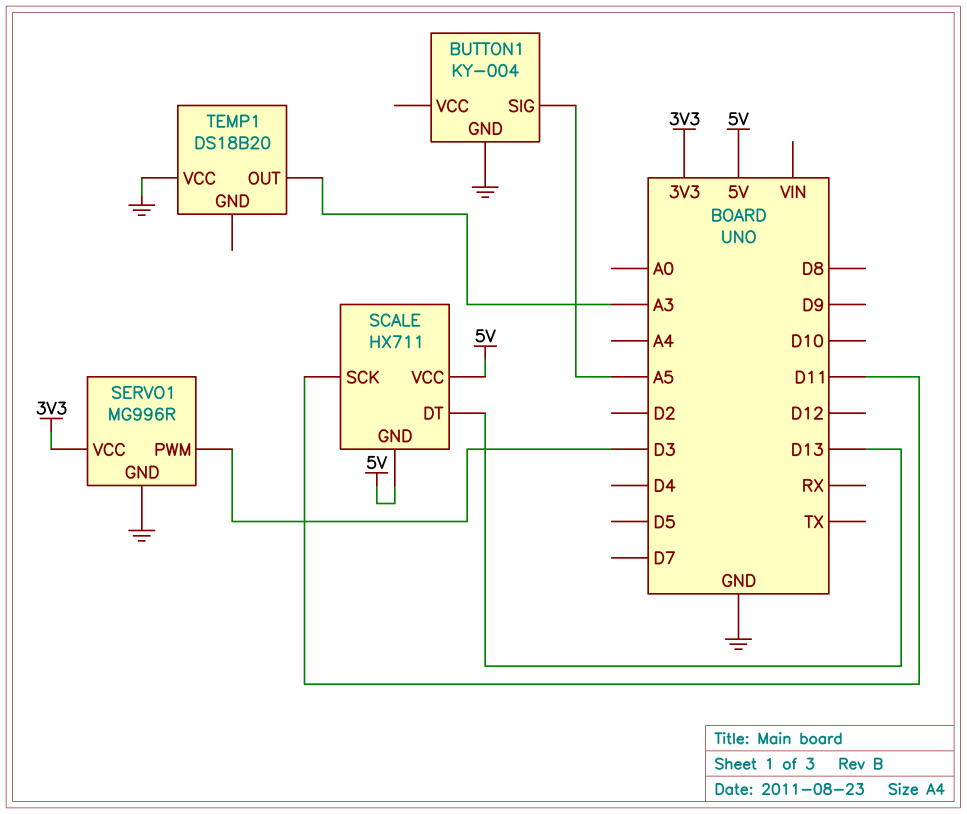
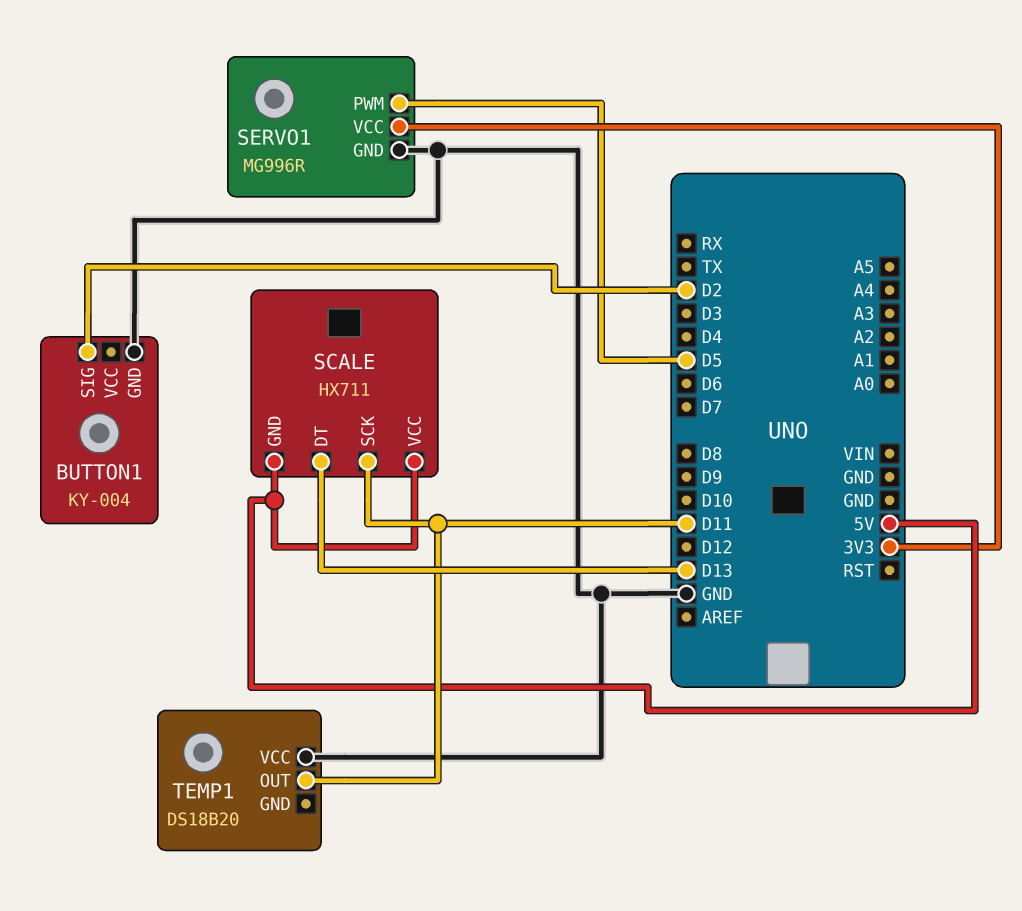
BUTTON1 pin SIG: A5 -> D2
SERVO1 pin PWM: D3 -> D5
TEMP1 pin OUT: A3 -> D11

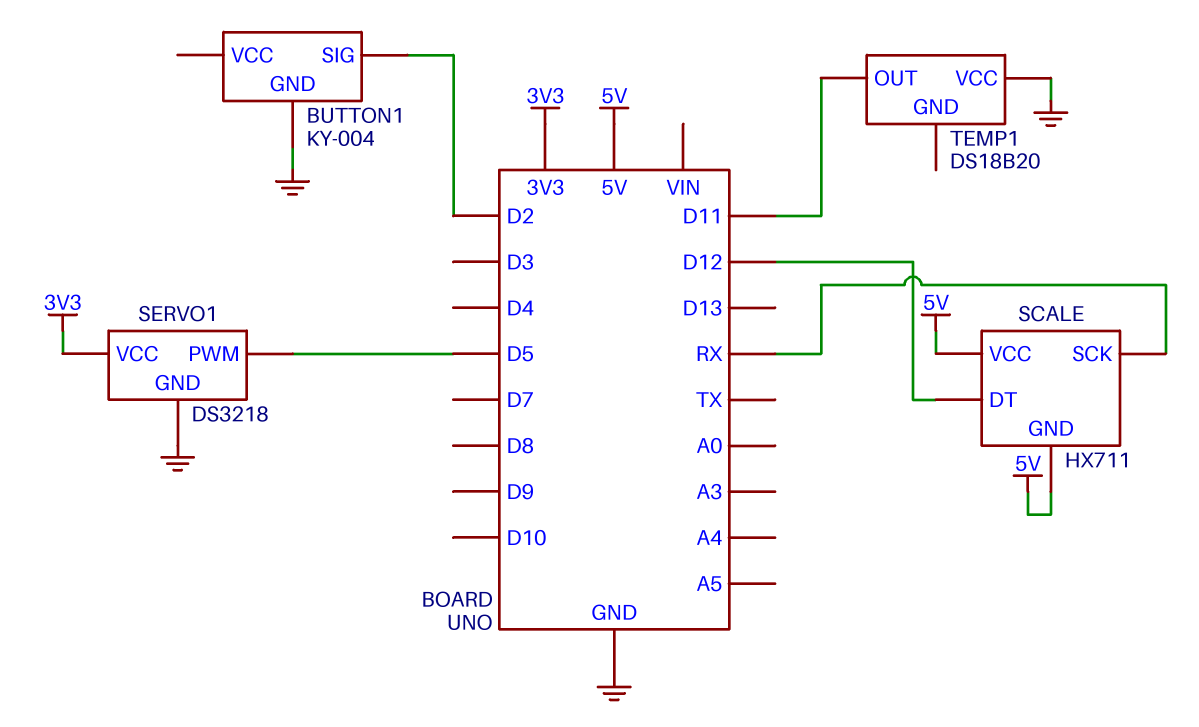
SCALE pin DT: D13 -> D12
SCALE pin SCK: D11 -> RX
SERVO1: MG996R -> DS3218

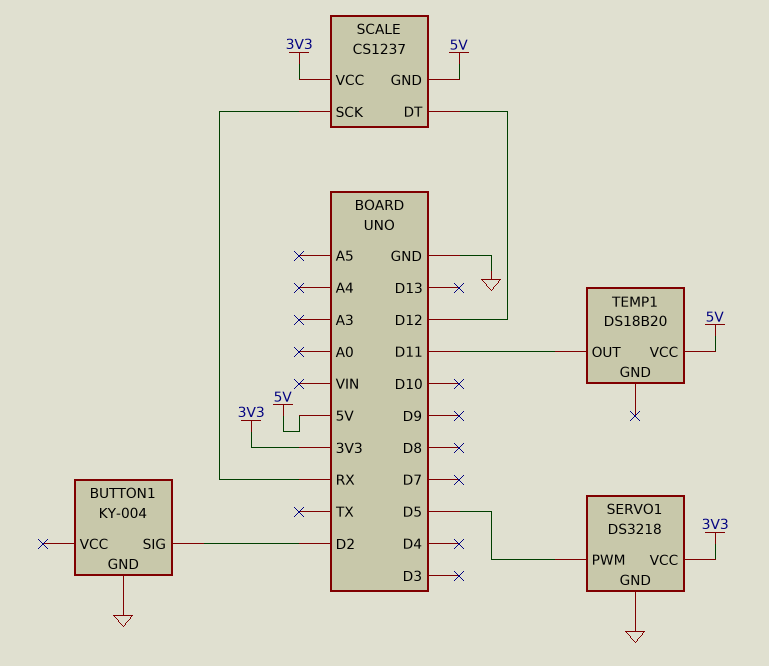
SCALE: HX711 -> CS1237
SCALE pin VCC: 5V -> 3V3
TEMP1 pin VCC: GND -> 5V

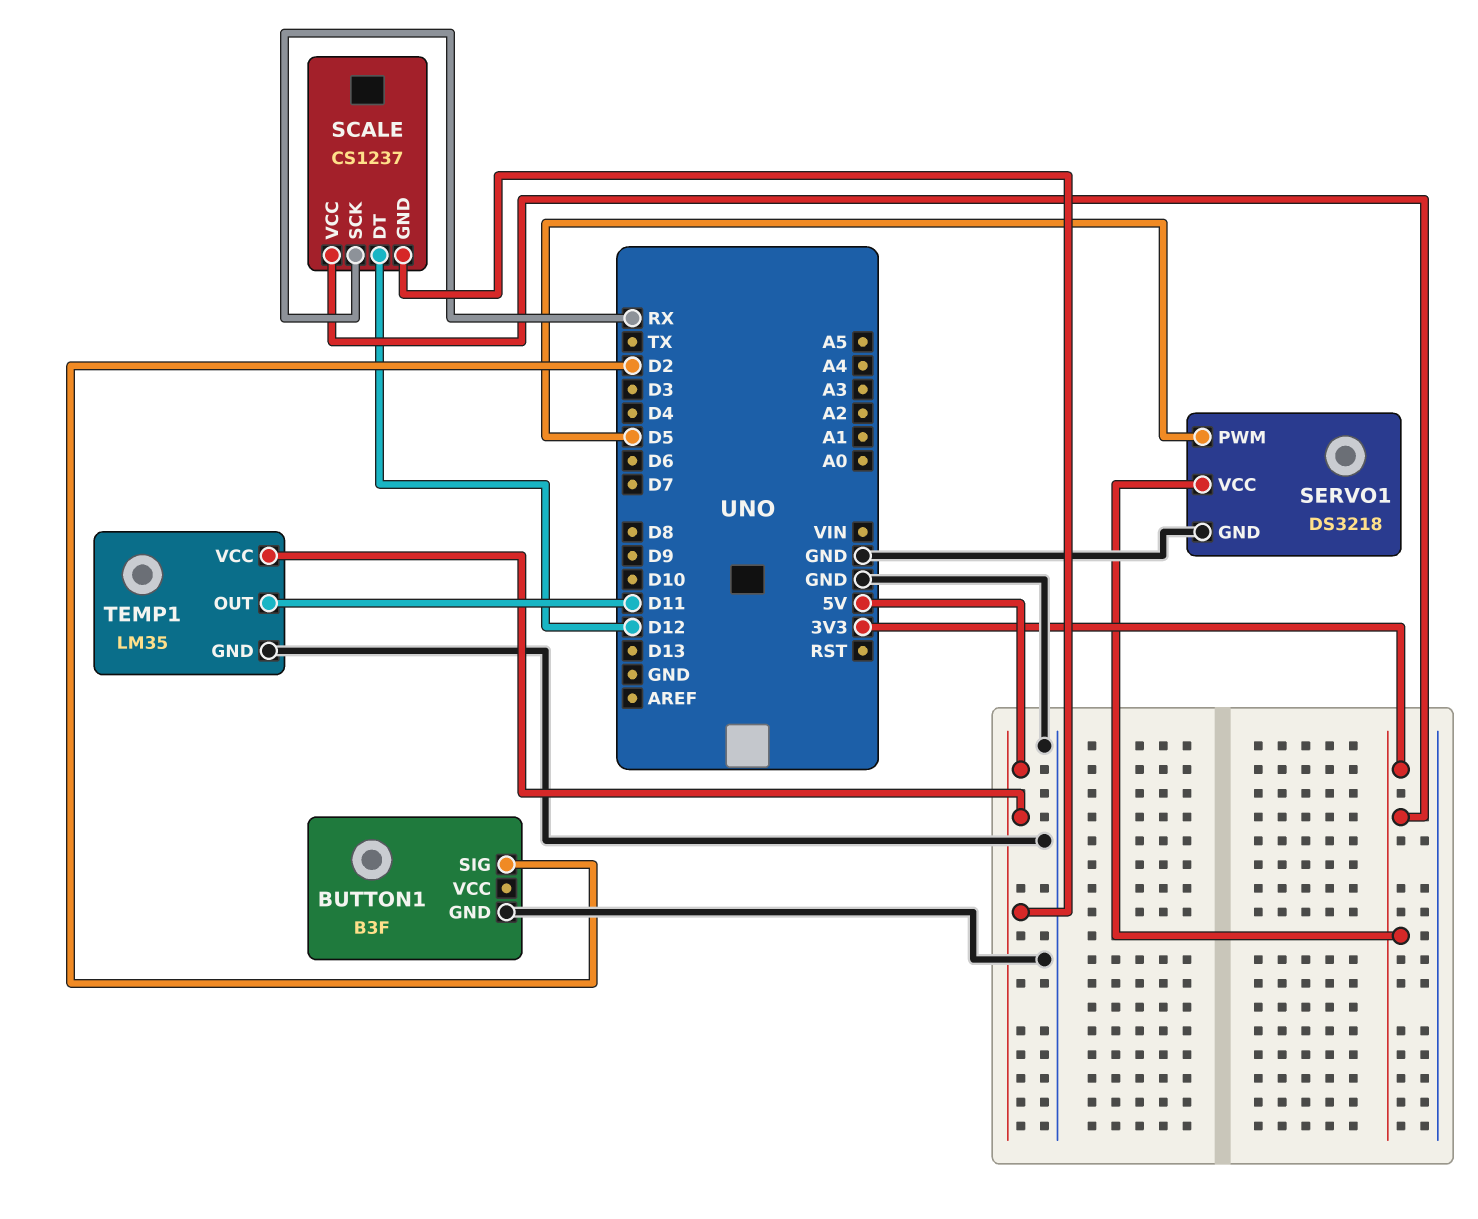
BUTTON1: KY-004 -> B3F
TEMP1: DS18B20 -> LM35
TEMP1 pin GND: none -> GND

